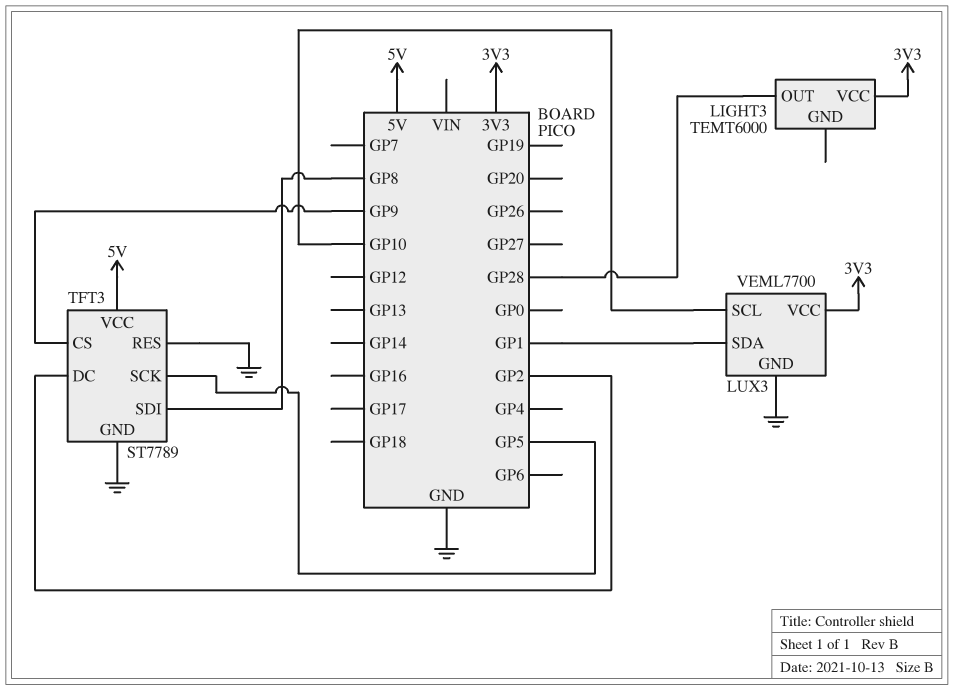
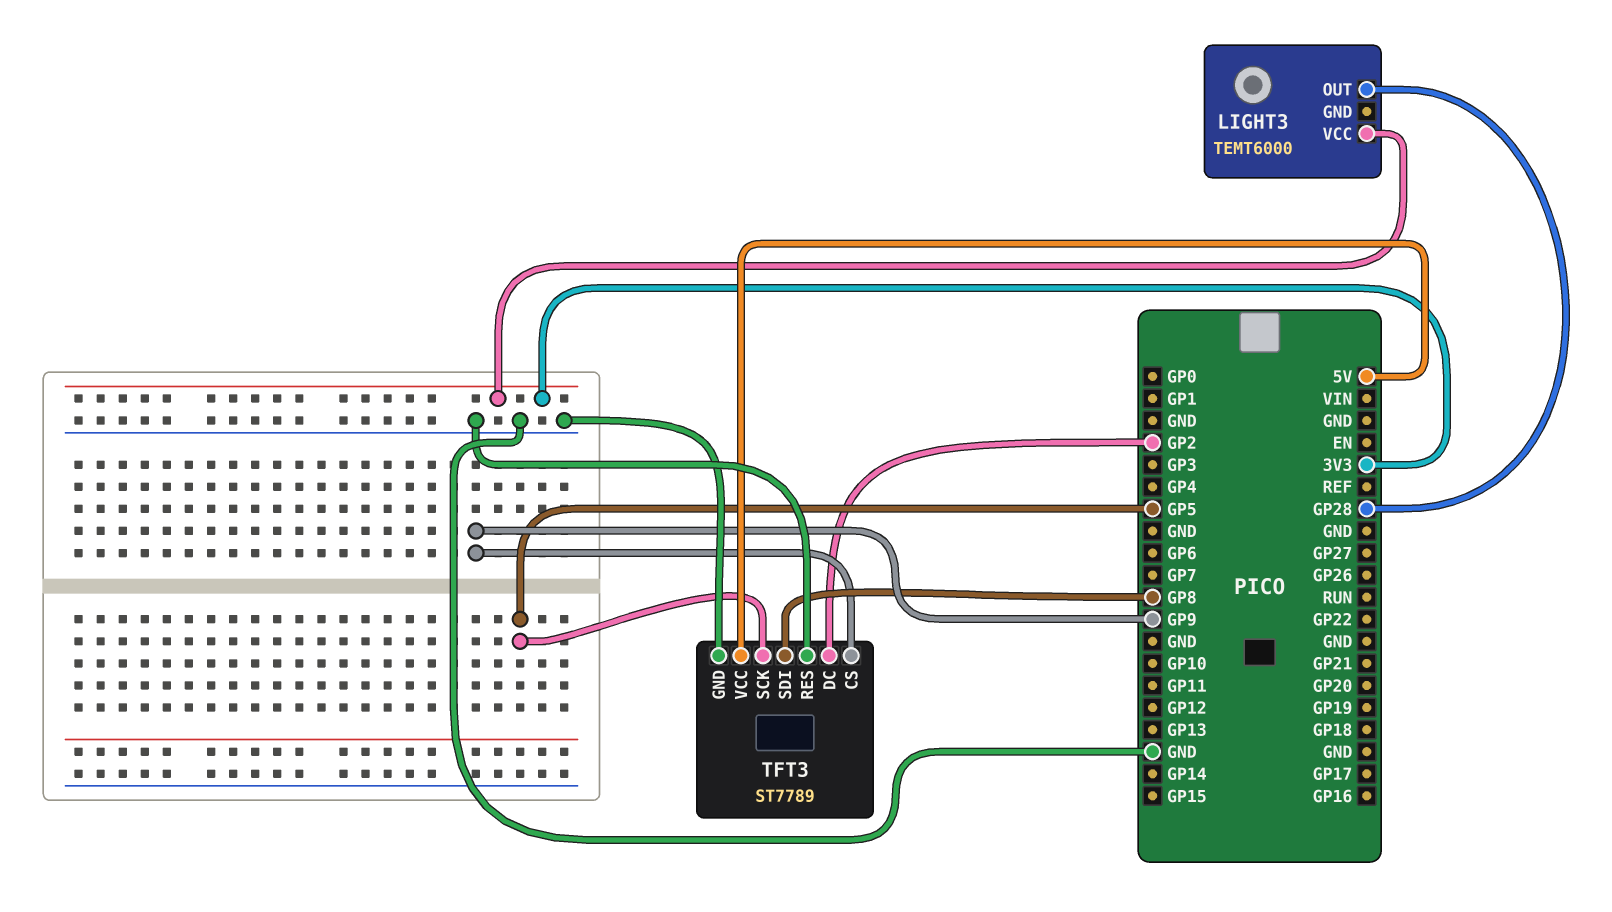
LUX3: VEML7700 -> none
LUX3 pin GND: GND -> none
LUX3 pin SCL: GP10 -> none
LUX3 pin SDA: GP1 -> none
LUX3 pin VCC: 3V3 -> none

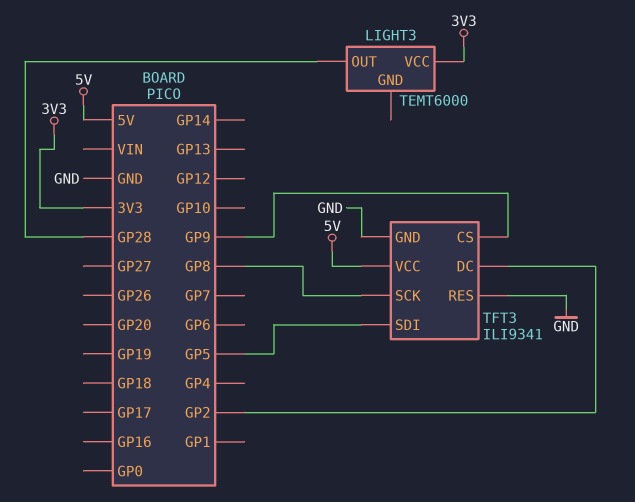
TFT3: ST7789 -> ILI9341
TFT3 pin SCK: GP5 -> GP8
TFT3 pin SDI: GP8 -> GP5

